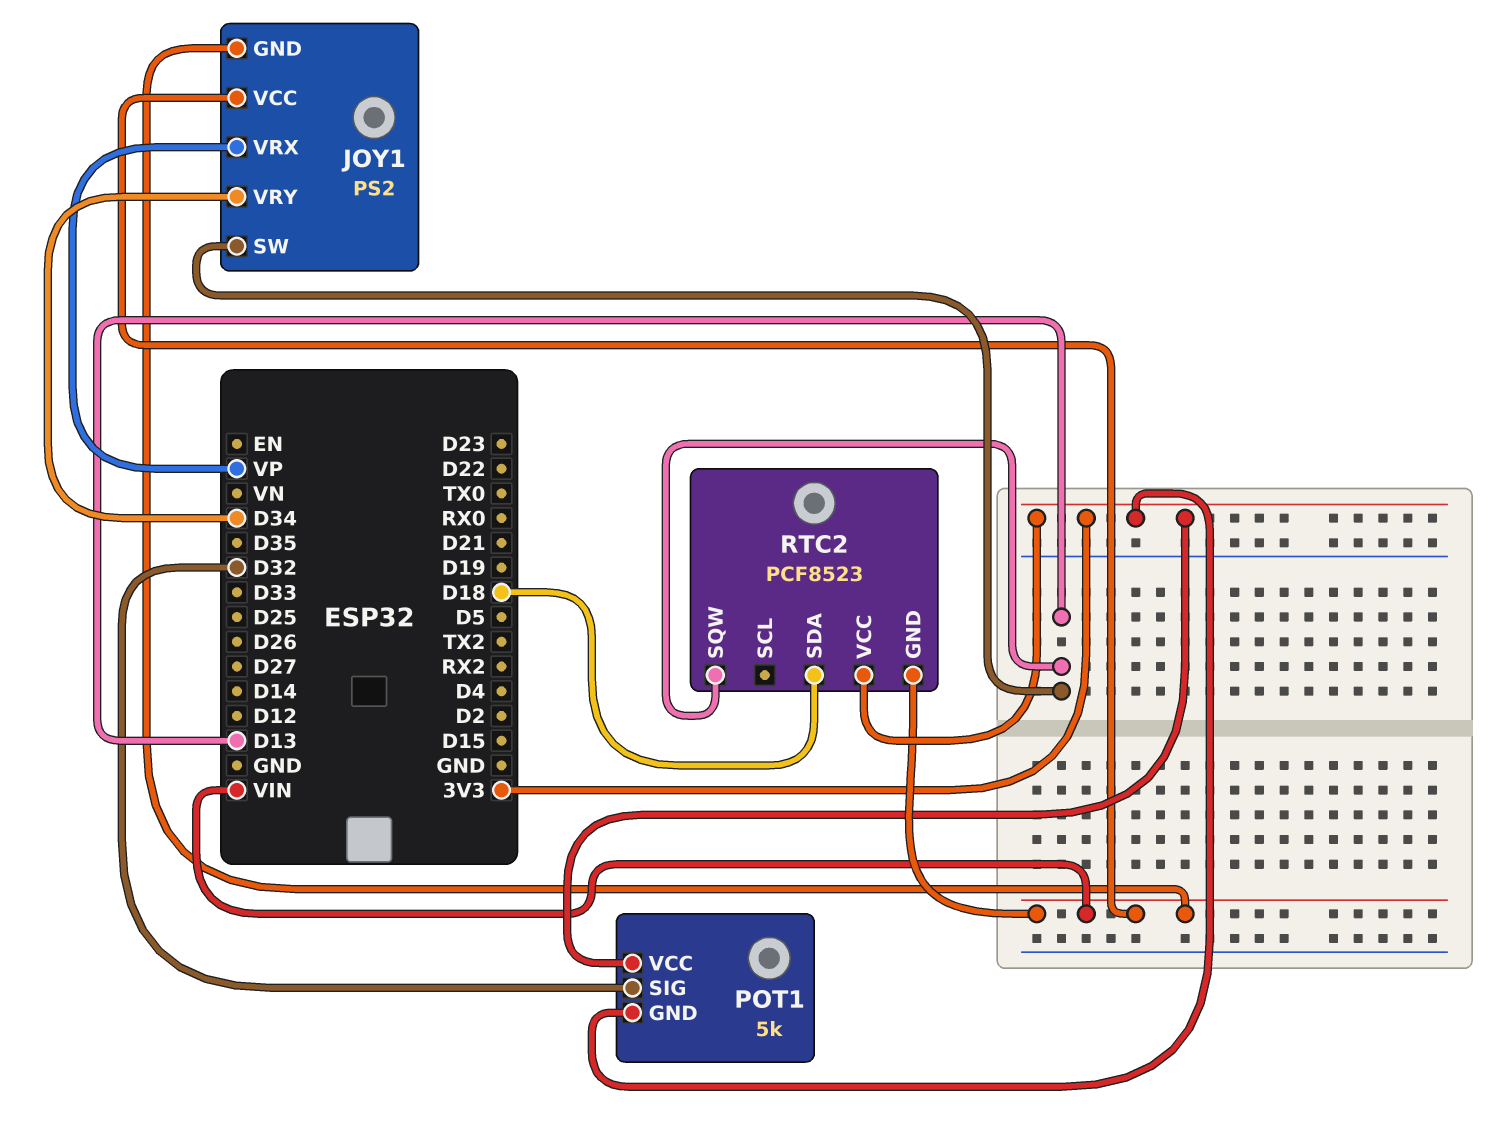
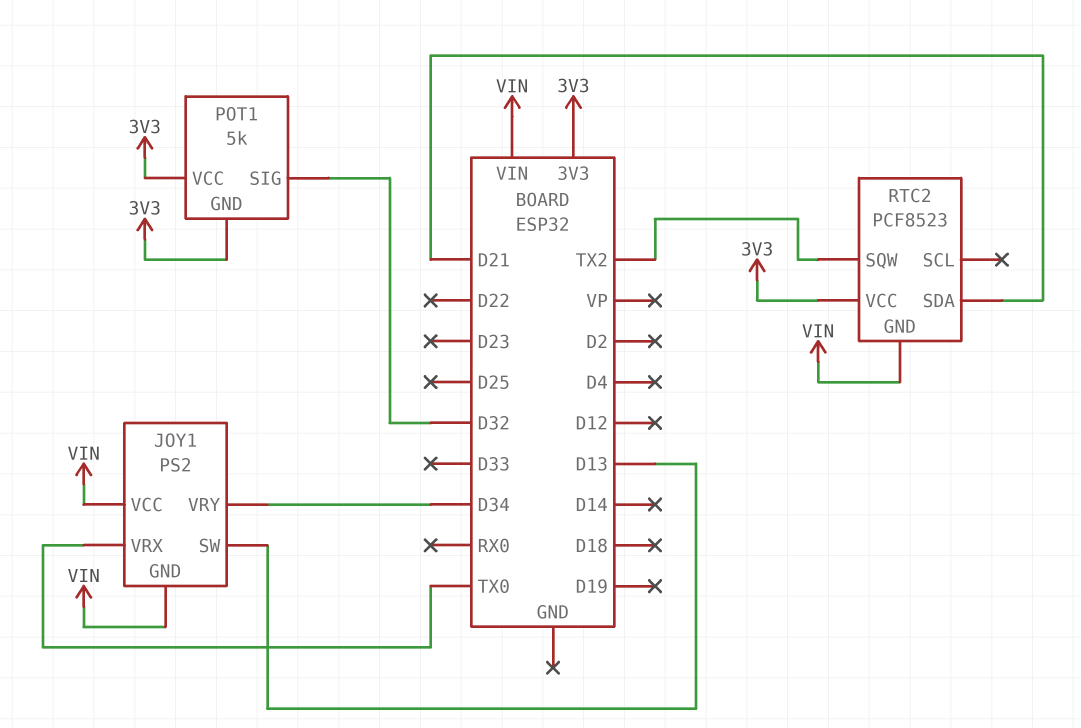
JOY1 pin VRX: VP -> TX0
RTC2 pin SDA: D18 -> D21
RTC2 pin SQW: D13 -> TX2

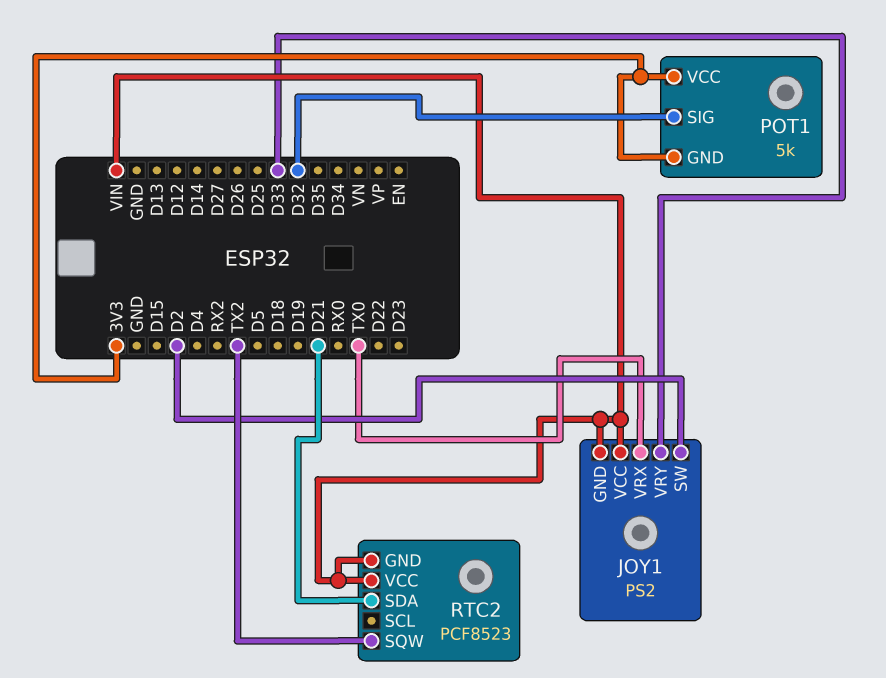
JOY1 pin SW: D13 -> D2
JOY1 pin VRY: D34 -> D33
RTC2 pin VCC: 3V3 -> VIN

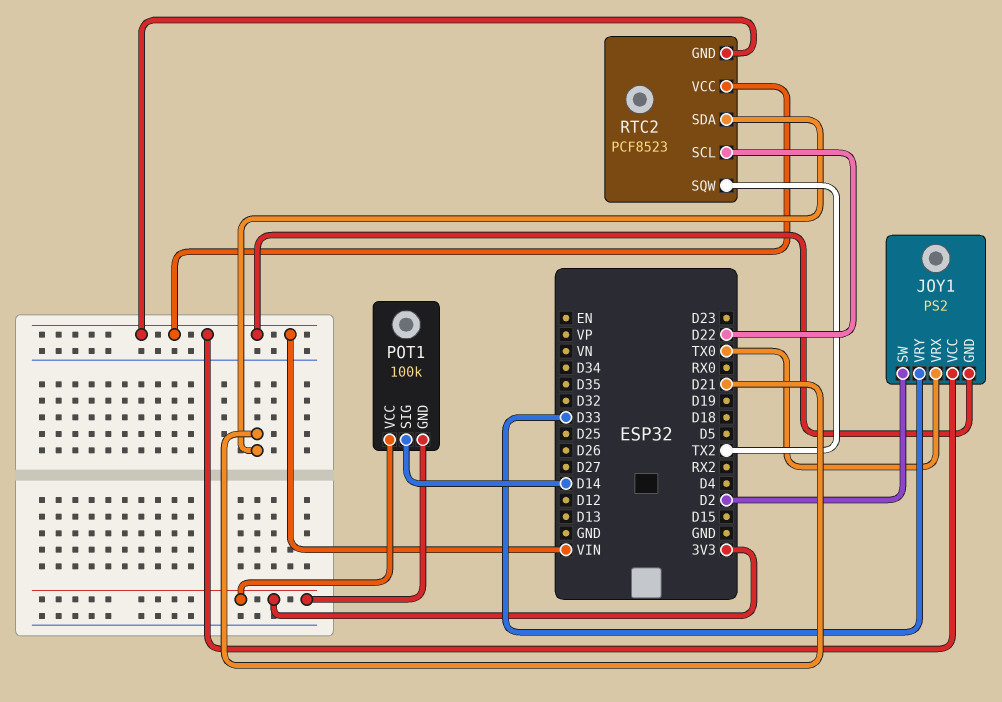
POT1: 5k -> 100k
POT1 pin SIG: D32 -> D14
RTC2 pin SCL: none -> D22

